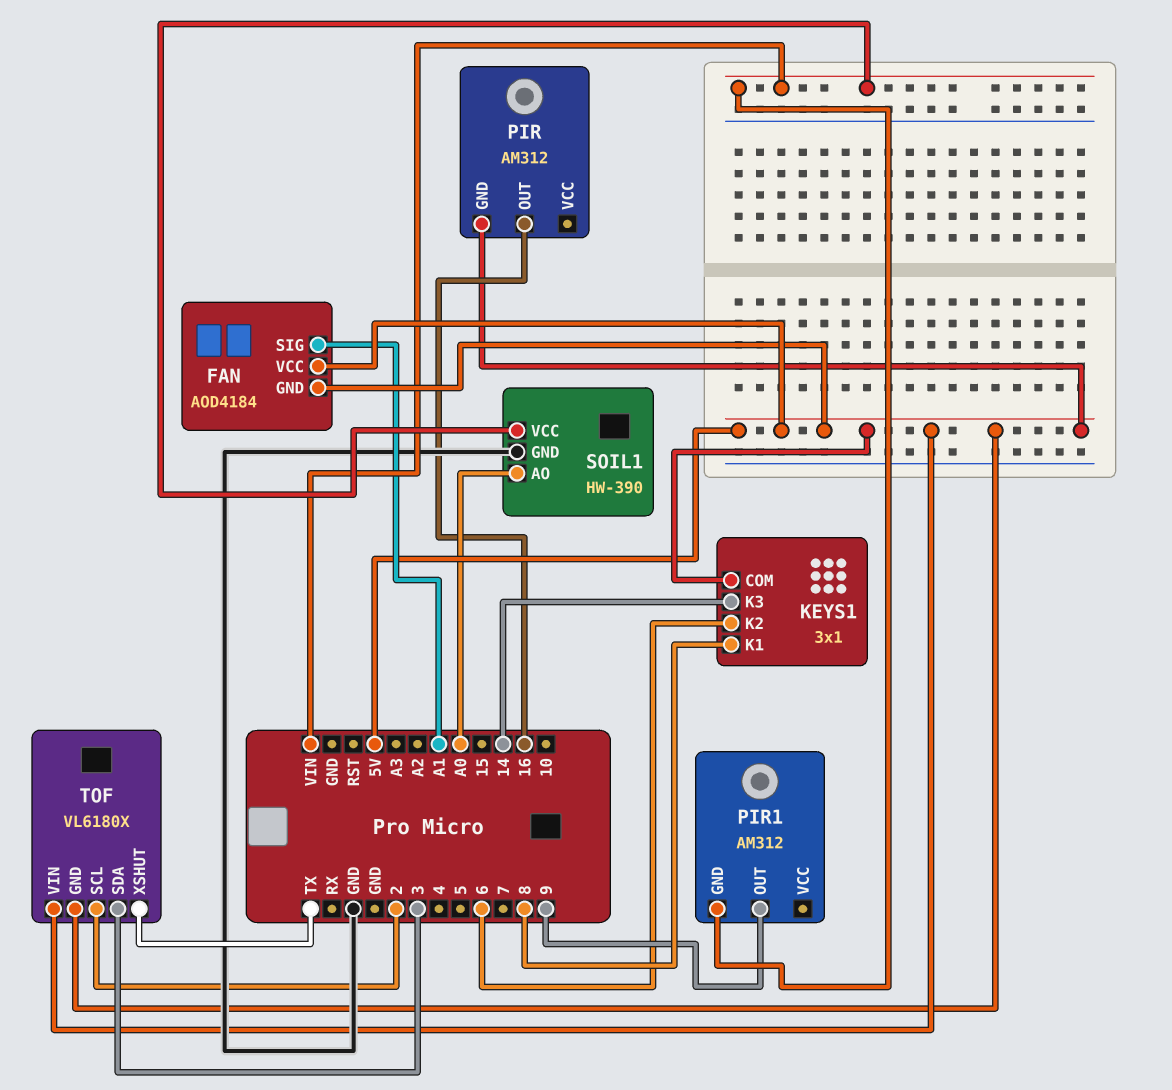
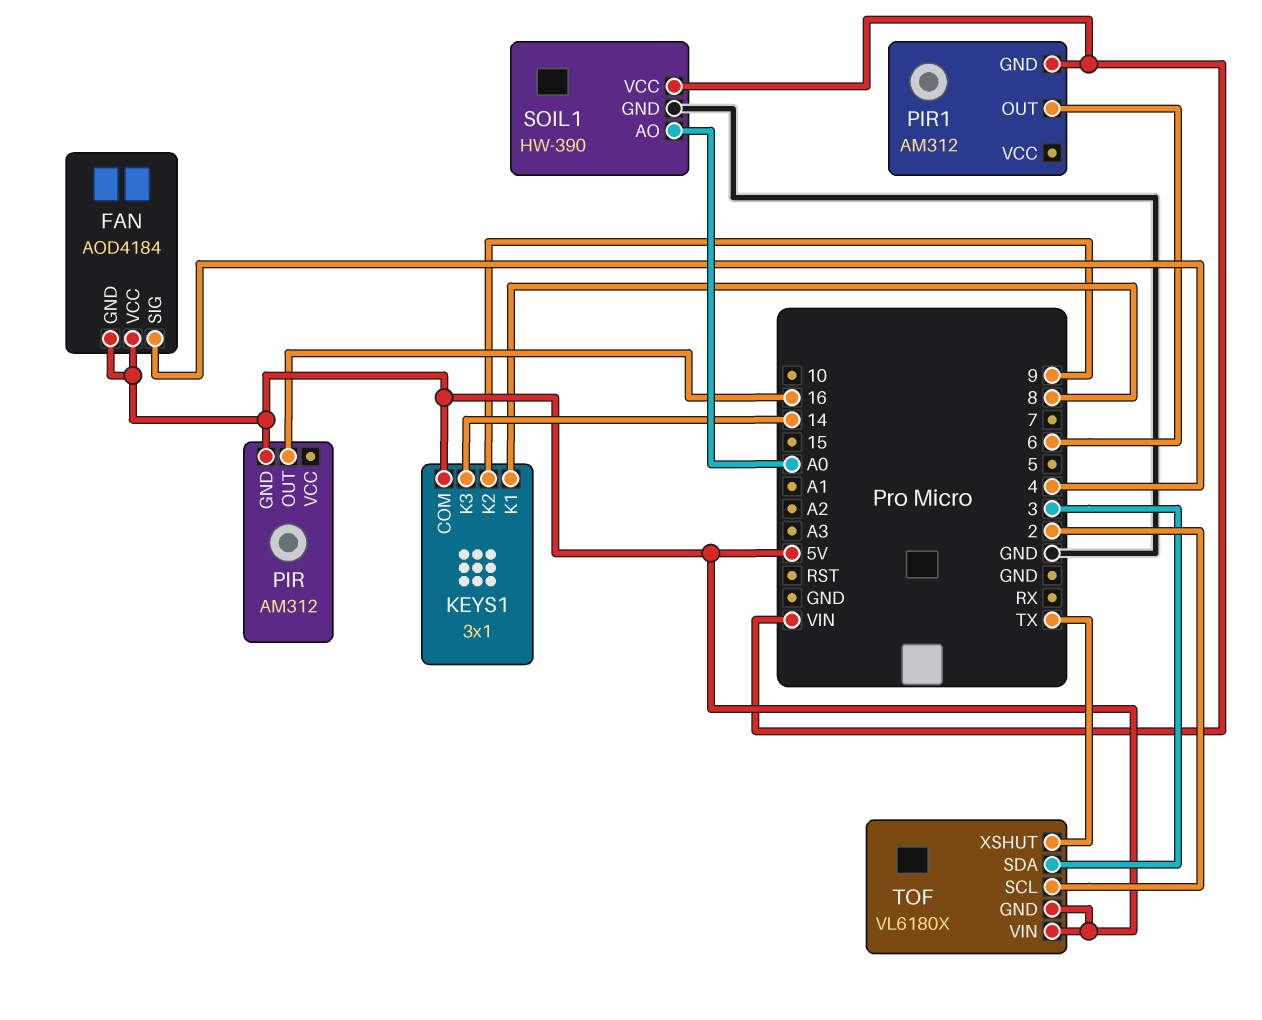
FAN pin SIG: A1 -> 4
KEYS1 pin K2: 6 -> 9
PIR1 pin OUT: 9 -> 6

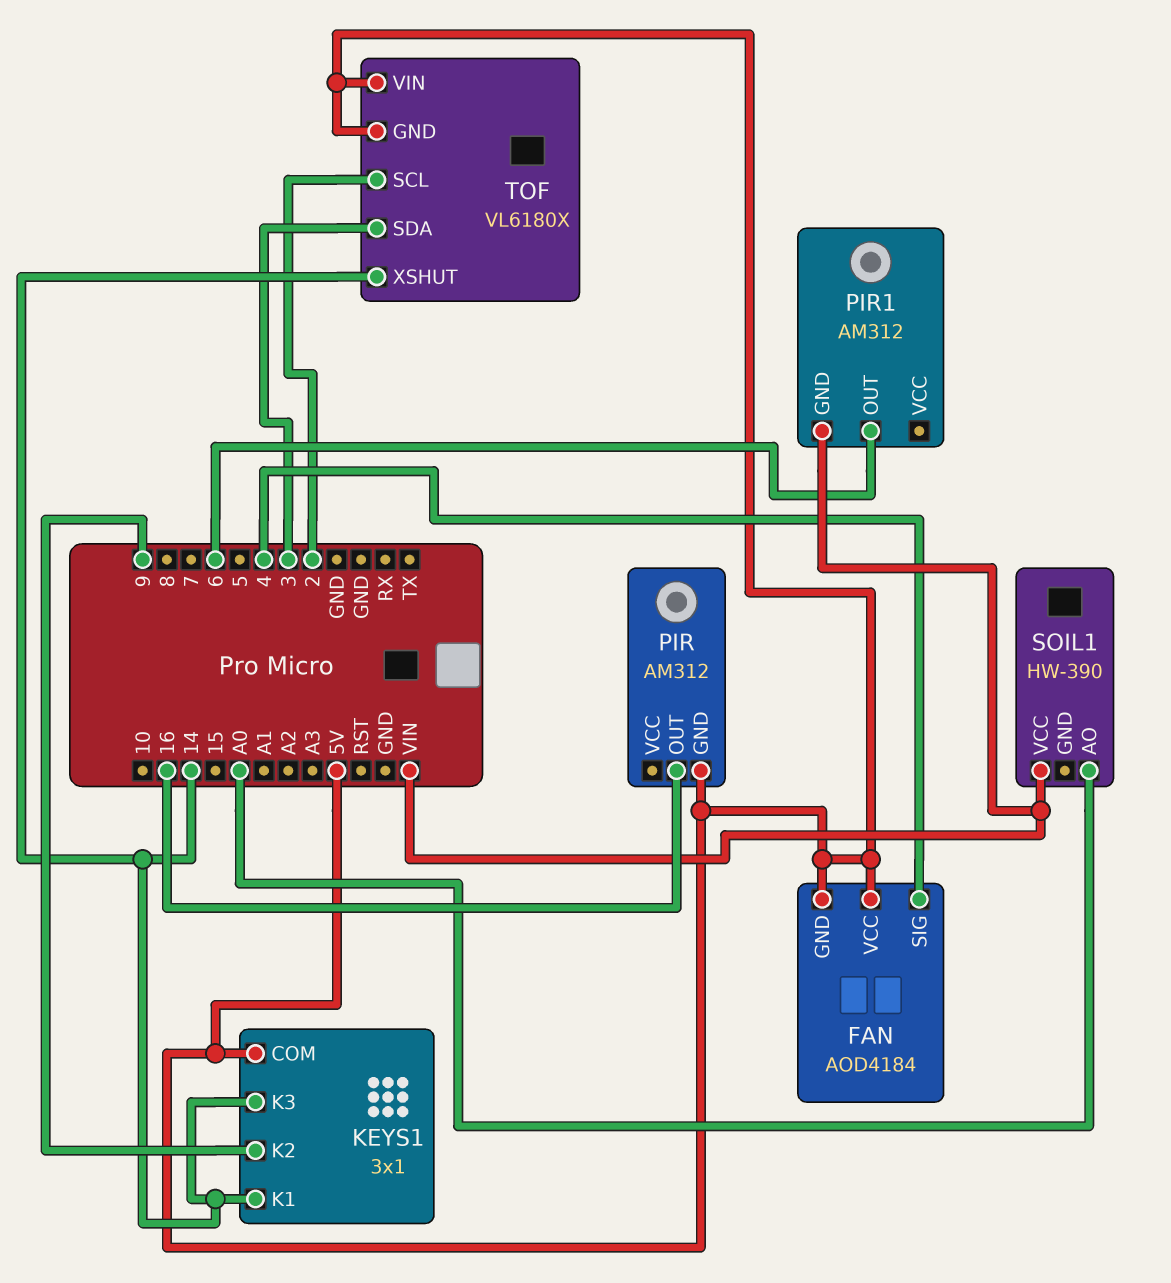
KEYS1 pin K1: 8 -> 14
SOIL1 pin GND: GND -> none
TOF pin XSHUT: TX -> 14

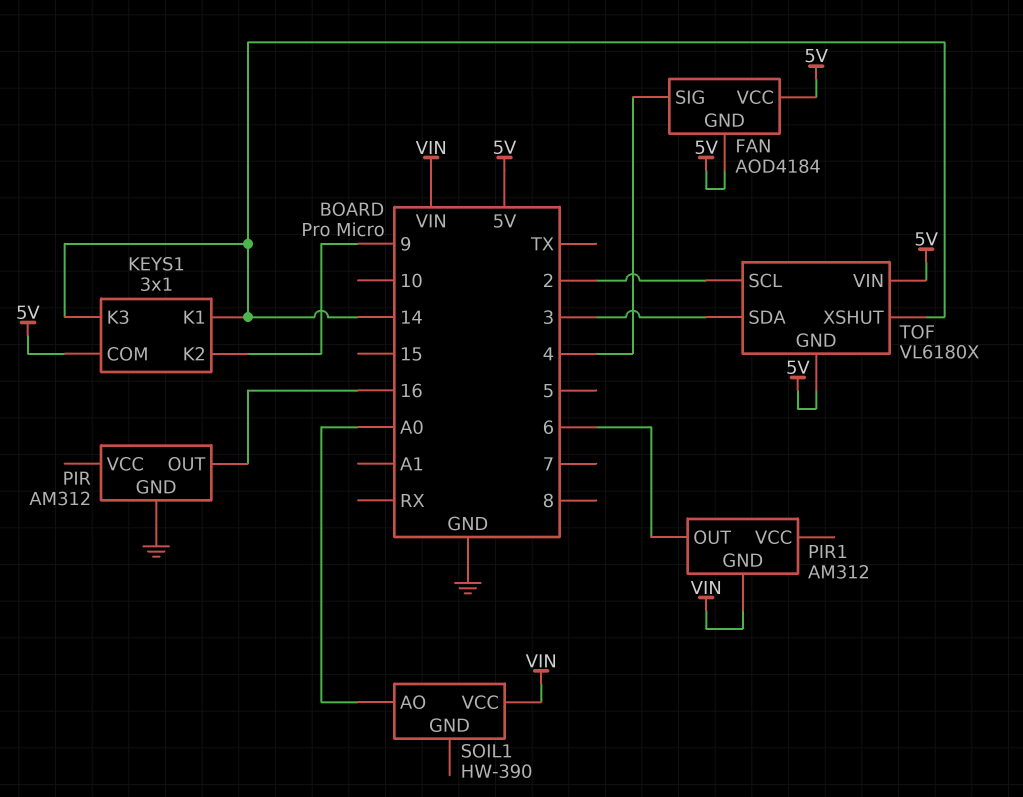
PIR pin GND: 5V -> GND

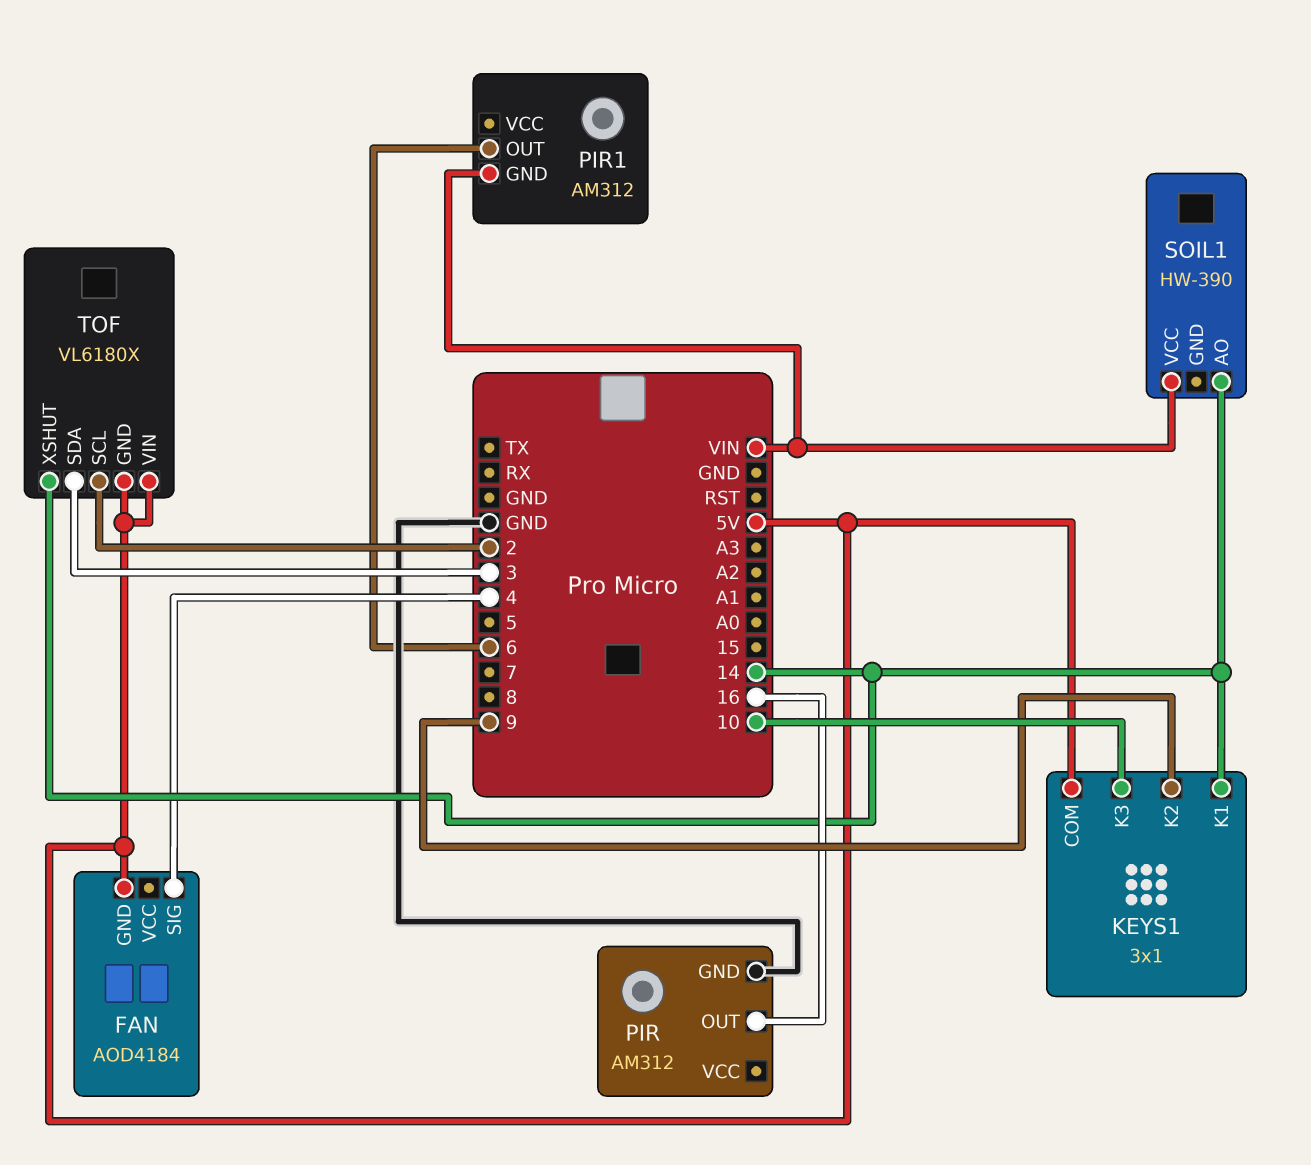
FAN pin VCC: 5V -> none
KEYS1 pin K3: 14 -> 10
SOIL1 pin AO: A0 -> 14

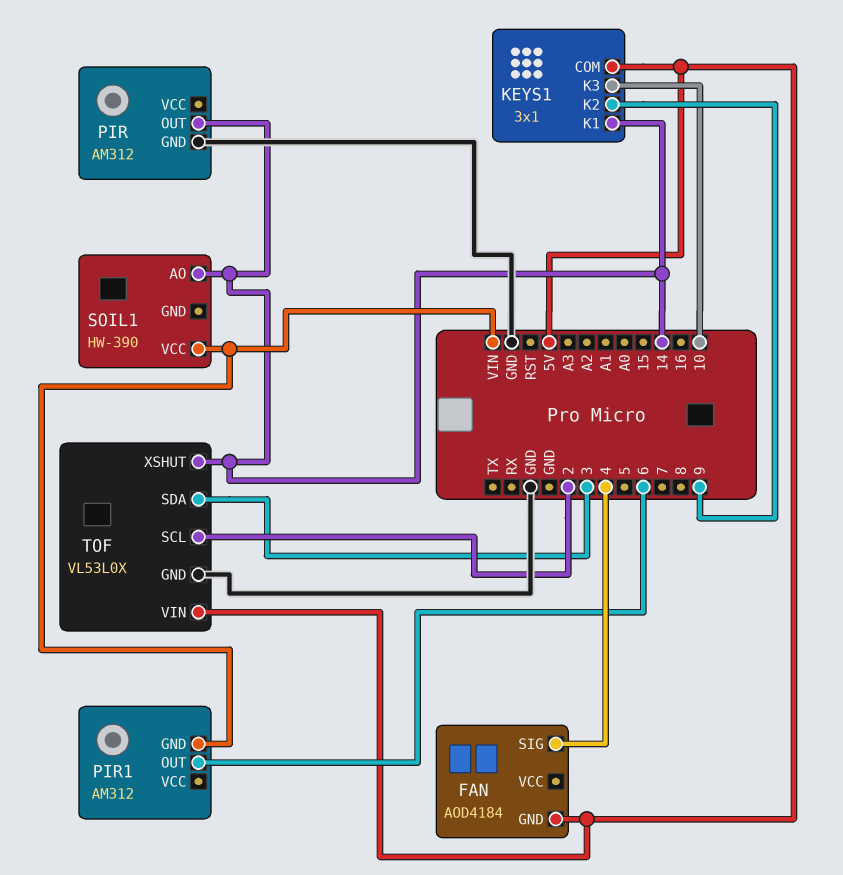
PIR pin OUT: 16 -> 14
TOF: VL6180X -> VL53L0X
TOF pin GND: 5V -> GND

